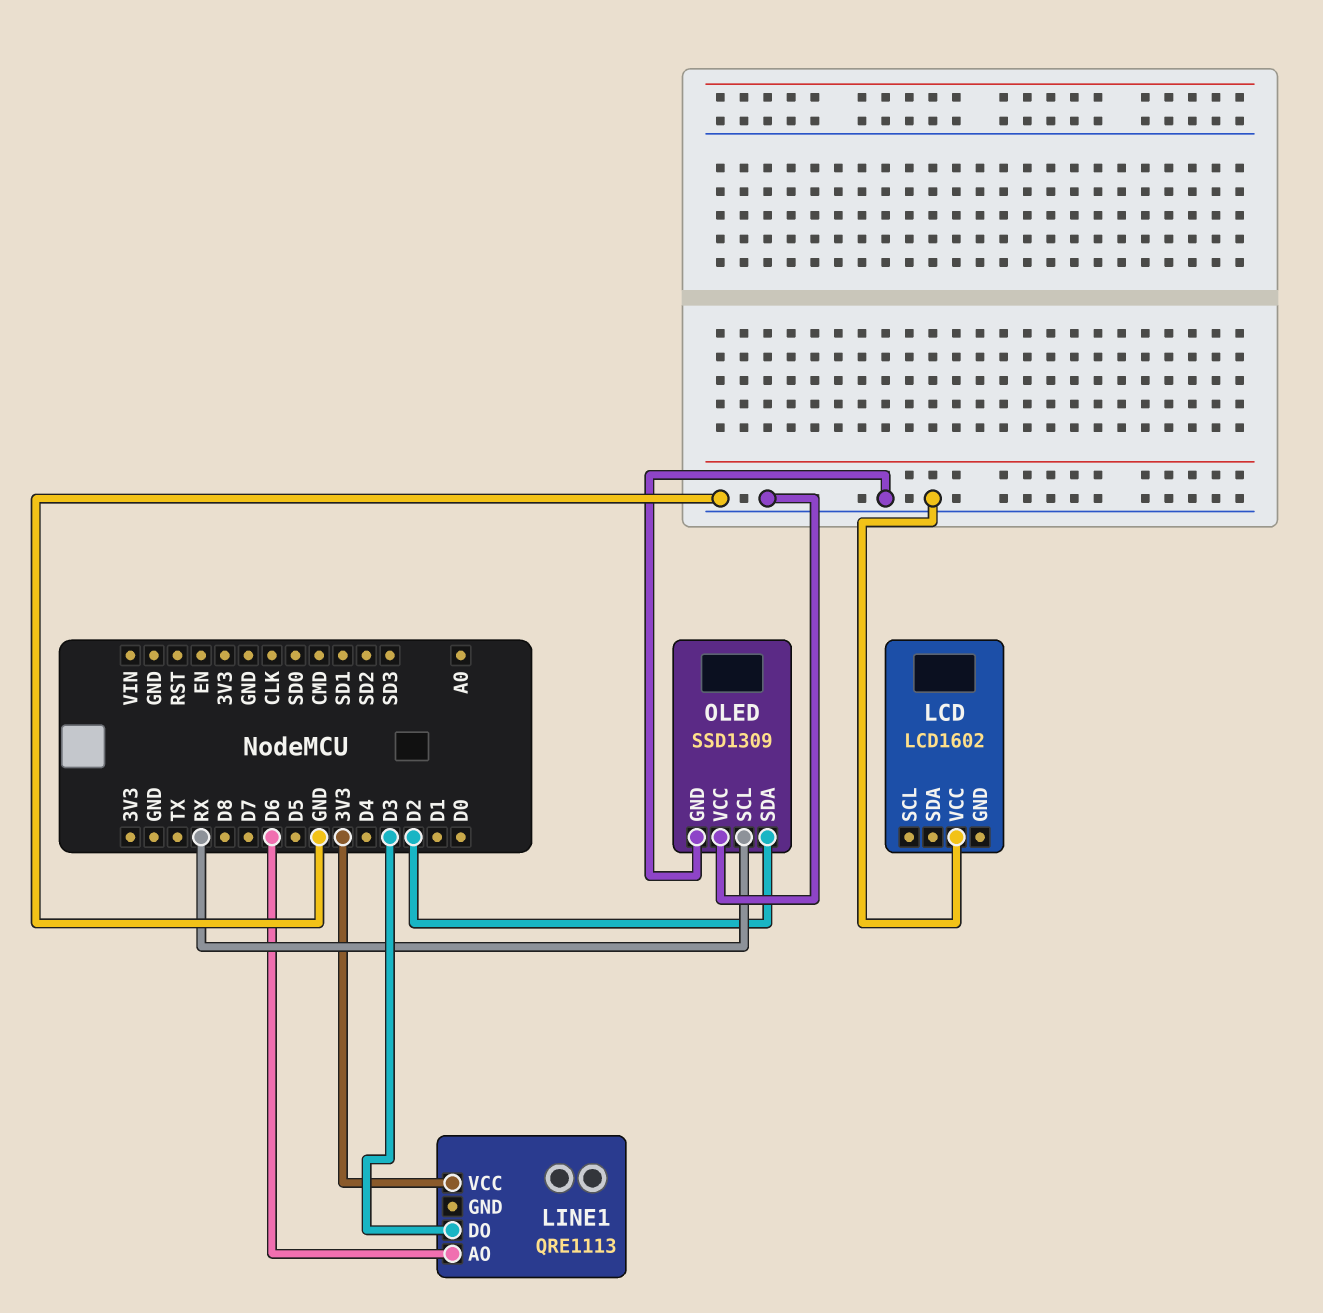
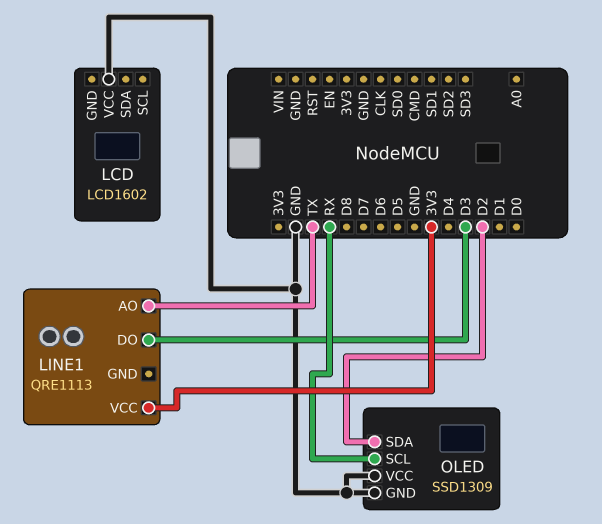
LINE1 pin AO: D6 -> TX

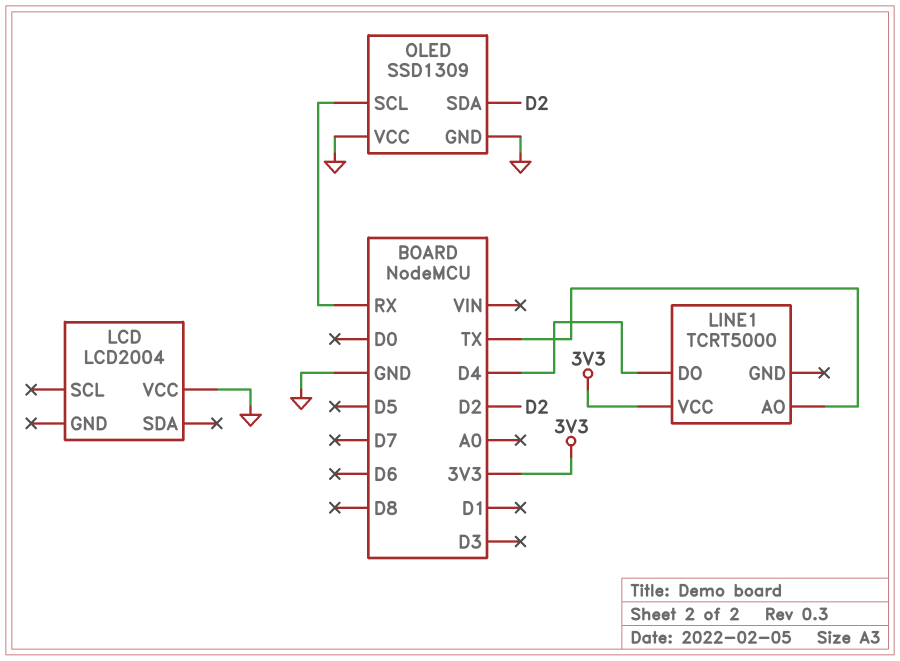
LCD: LCD1602 -> LCD2004
LINE1: QRE1113 -> TCRT5000
LINE1 pin DO: D3 -> D4

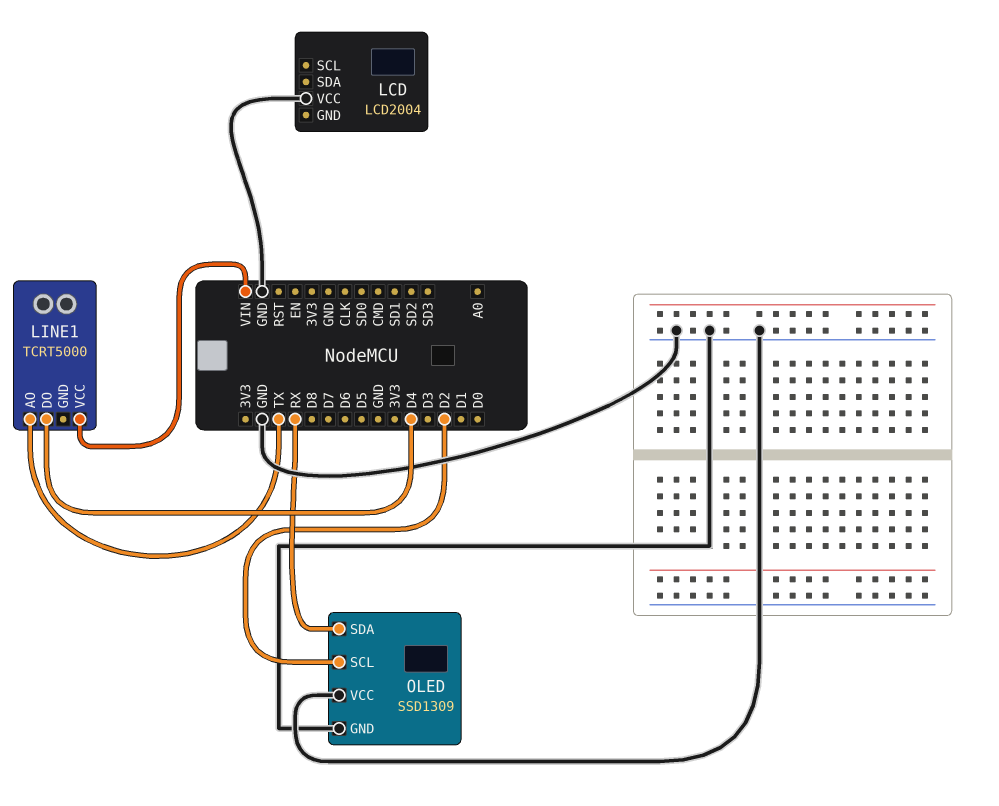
LINE1 pin VCC: 3V3 -> VIN
OLED pin SCL: RX -> D2
OLED pin SDA: D2 -> RX

